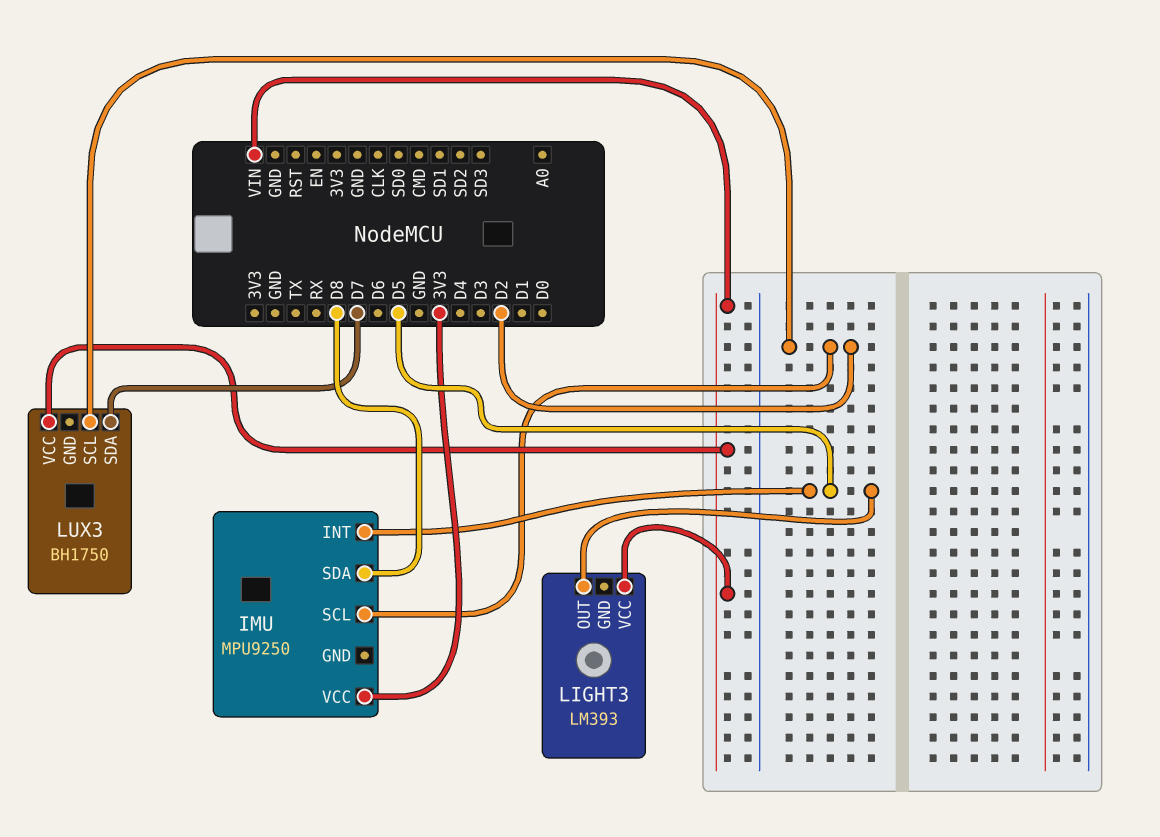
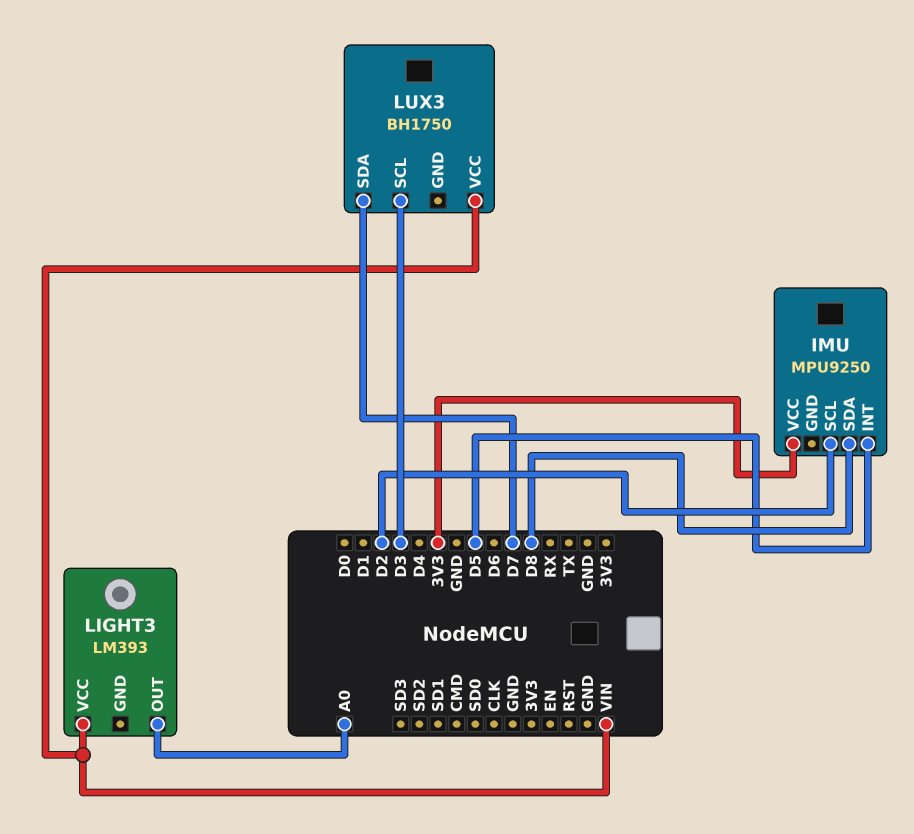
LIGHT3 pin OUT: D5 -> A0
LUX3 pin SCL: D2 -> D3

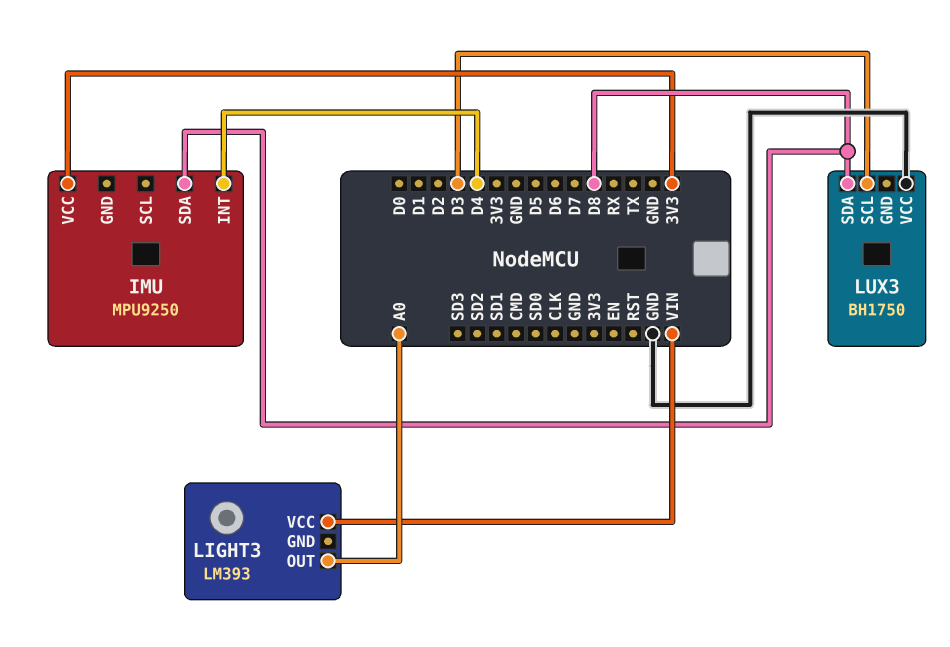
IMU pin INT: D5 -> D4
IMU pin SCL: D2 -> none
LUX3 pin SDA: D7 -> D8
LUX3 pin VCC: VIN -> GND

